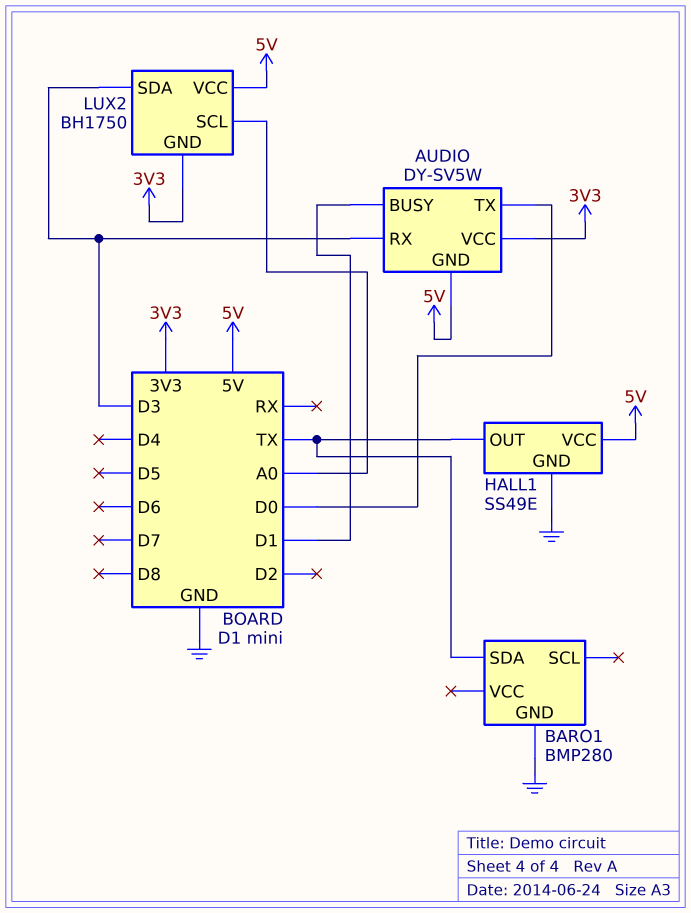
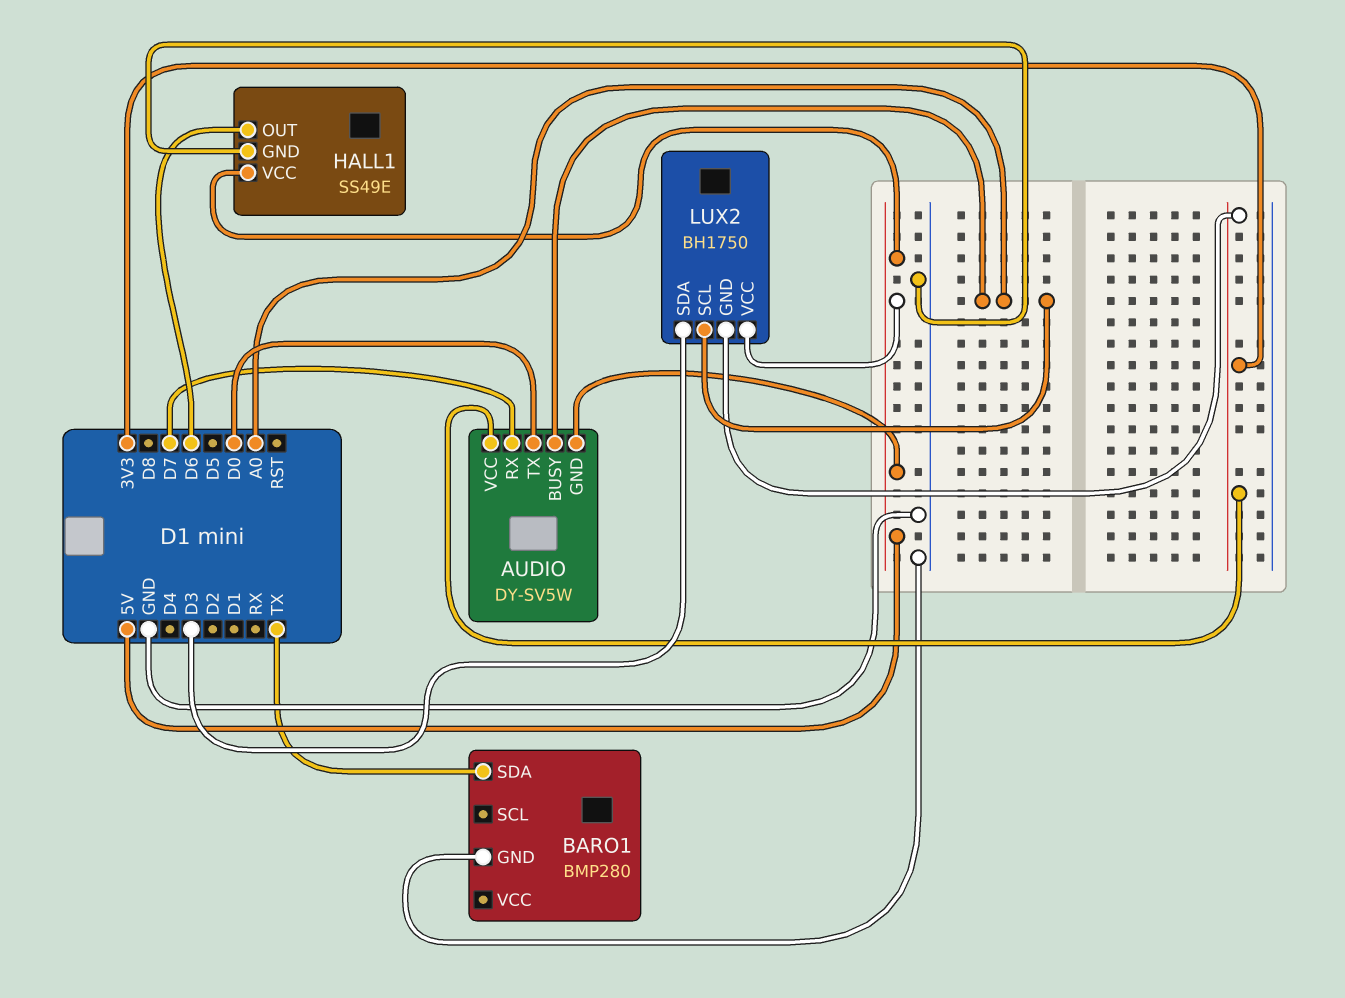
AUDIO pin BUSY: D1 -> A0
AUDIO pin RX: D3 -> D7
HALL1 pin OUT: TX -> D6

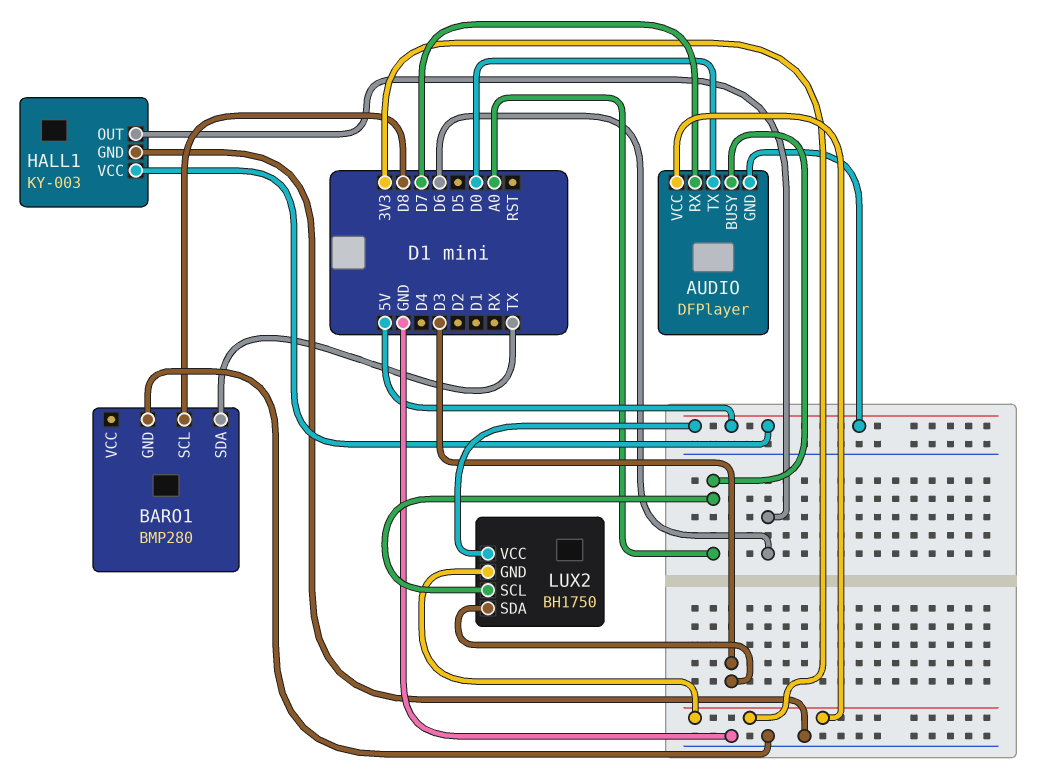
AUDIO: DY-SV5W -> DFPlayer
BARO1 pin SCL: none -> D8
HALL1: SS49E -> KY-003

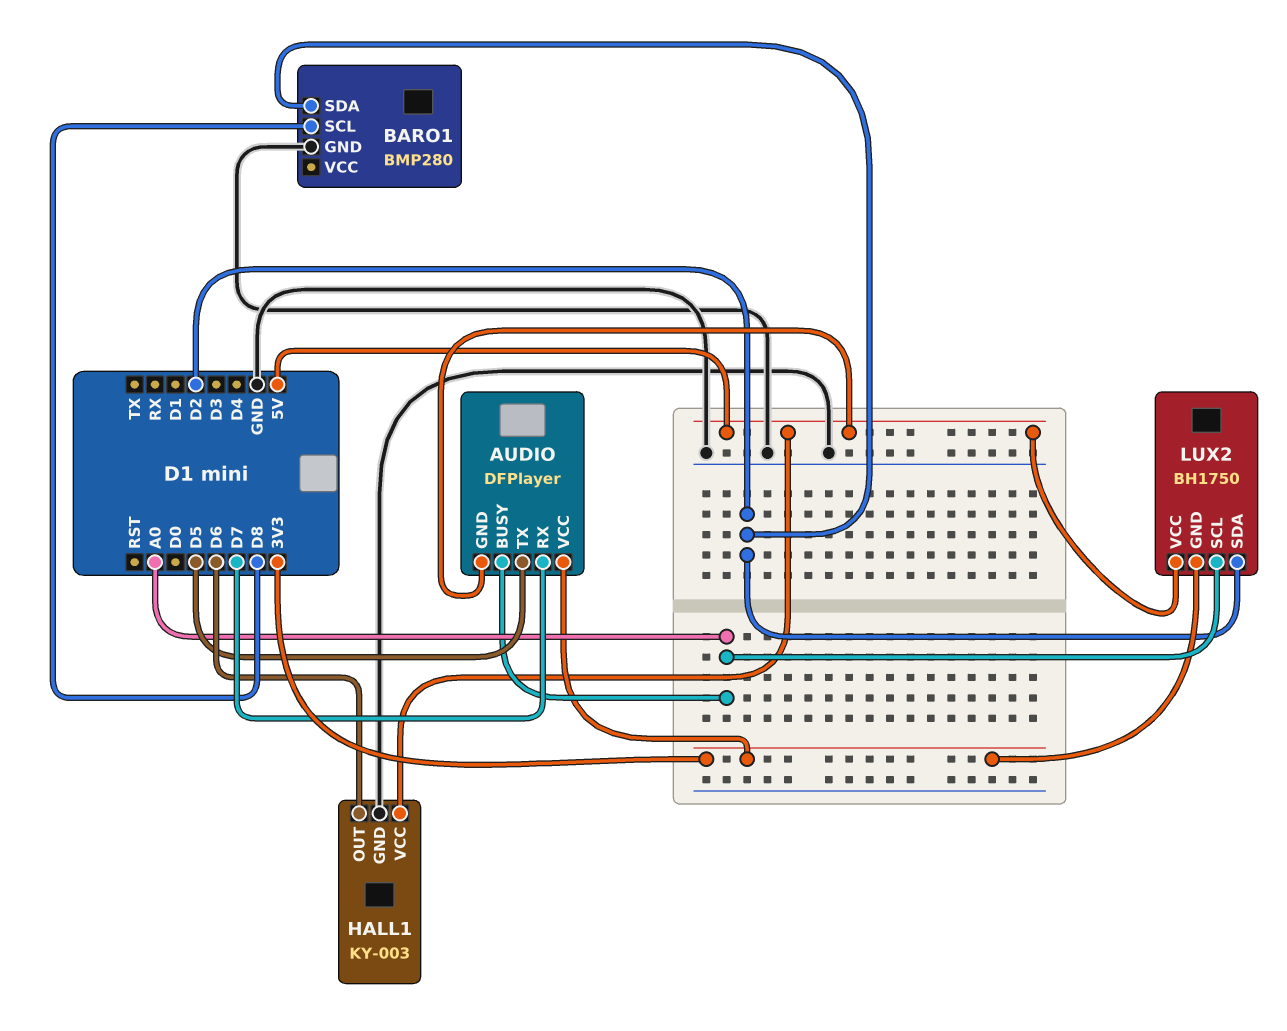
AUDIO pin TX: D0 -> D5
BARO1 pin SDA: TX -> D2
LUX2 pin SDA: D3 -> D2

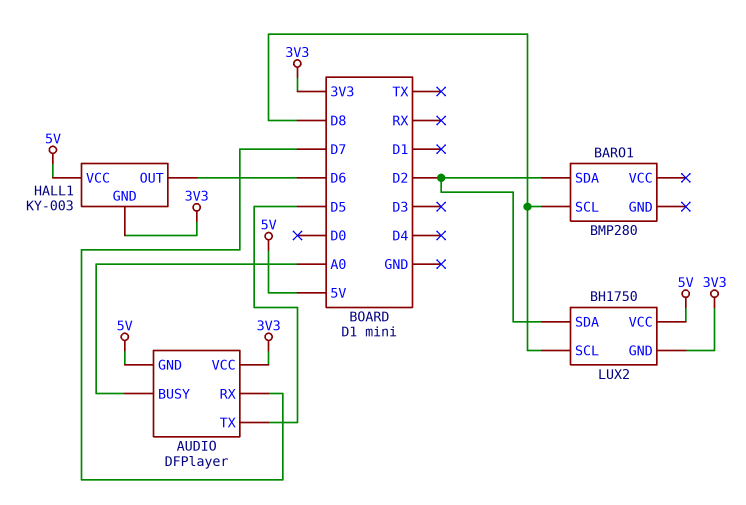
BARO1 pin GND: GND -> none
HALL1 pin GND: GND -> 3V3
LUX2 pin SCL: A0 -> D8

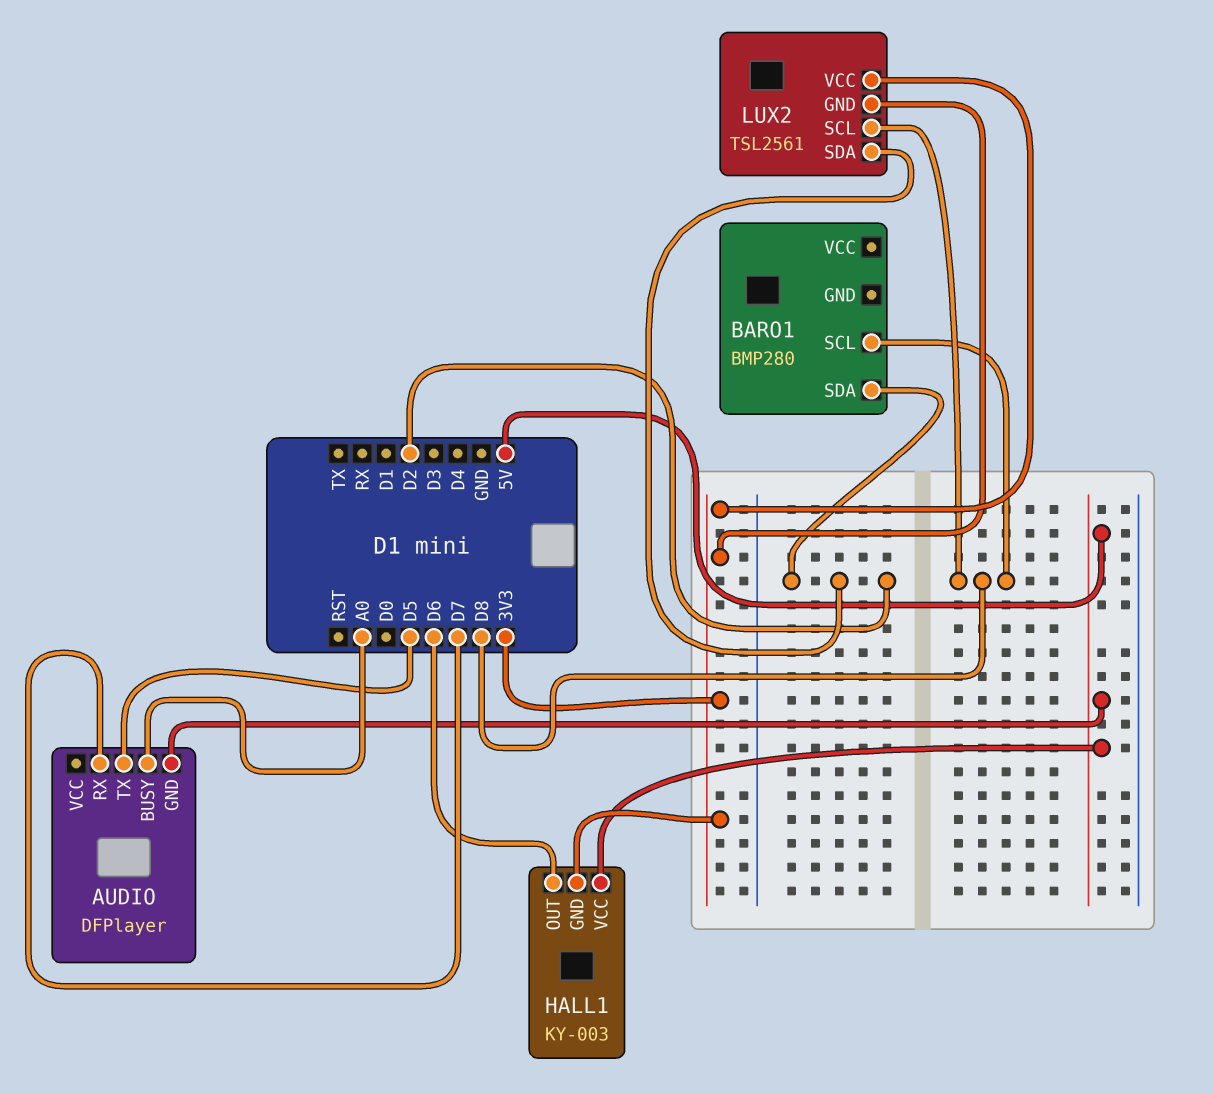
AUDIO pin VCC: 3V3 -> none
LUX2: BH1750 -> TSL2561
LUX2 pin VCC: 5V -> 3V3

